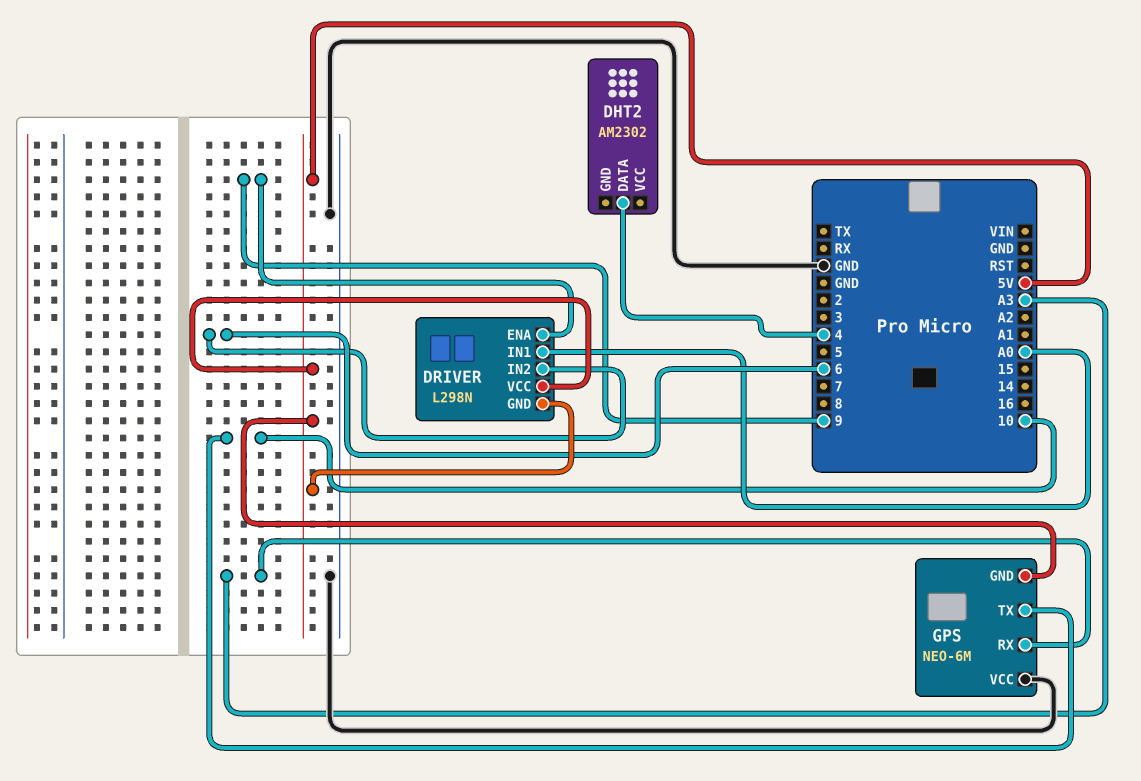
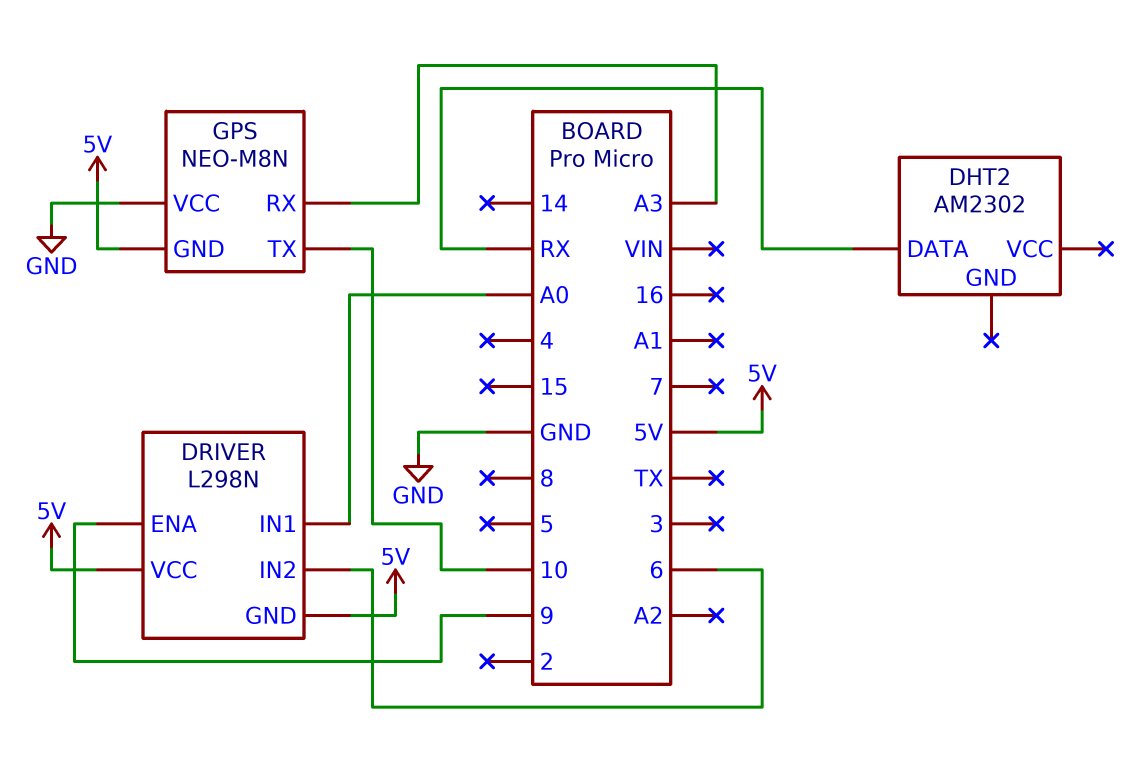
DHT2 pin DATA: 4 -> RX
GPS: NEO-6M -> NEO-M8N

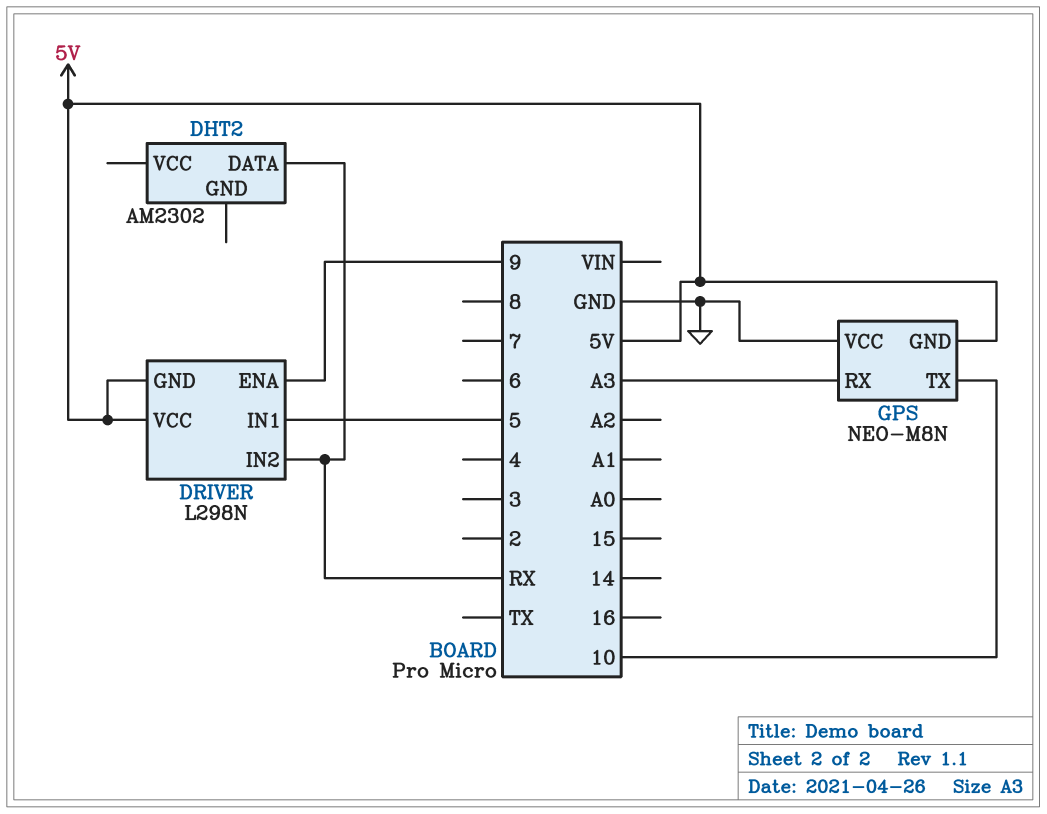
DRIVER pin IN1: A0 -> 5
DRIVER pin IN2: 6 -> RX

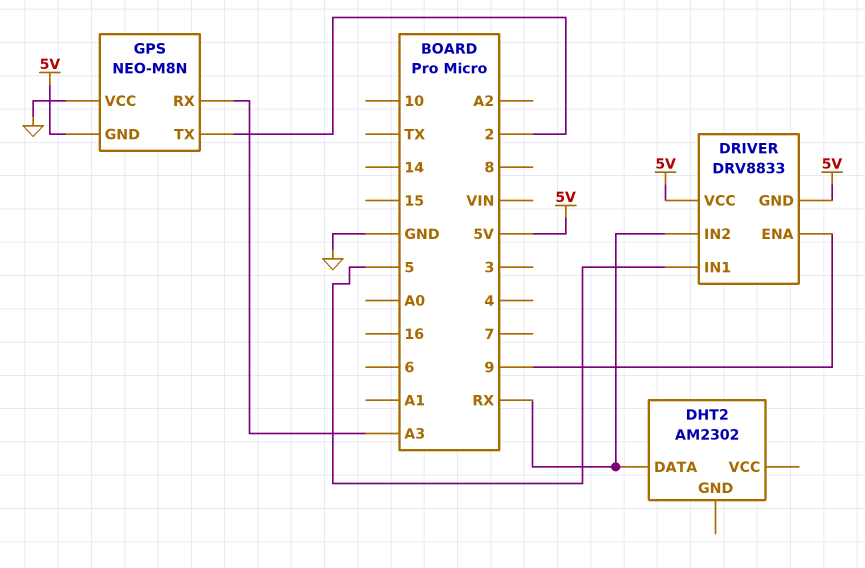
DRIVER: L298N -> DRV8833
GPS pin TX: 10 -> 2

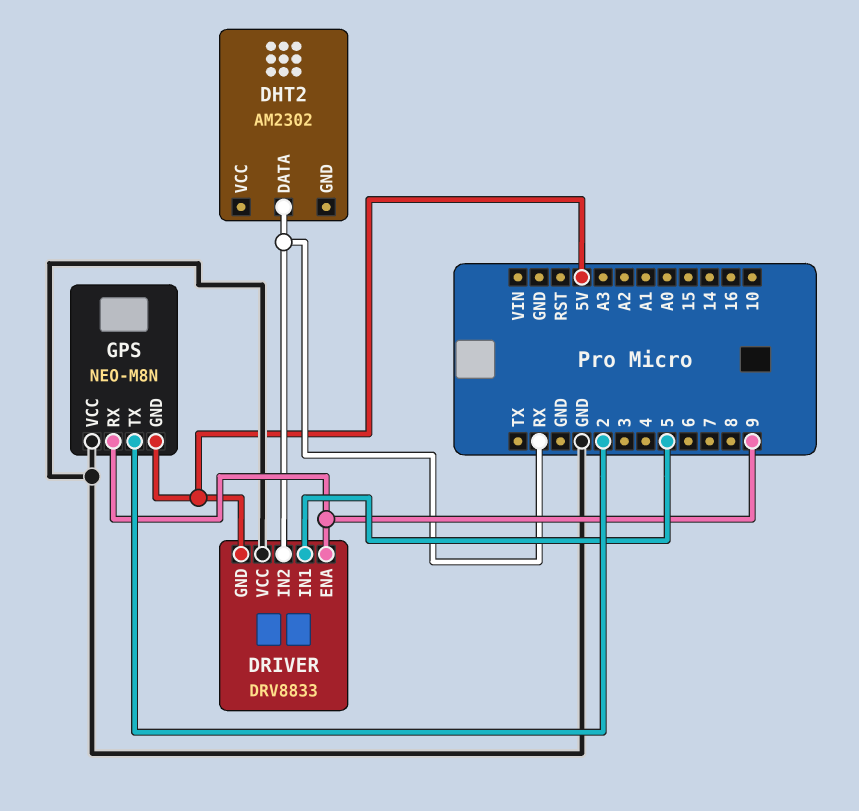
DRIVER pin VCC: 5V -> GND
GPS pin RX: A3 -> 9

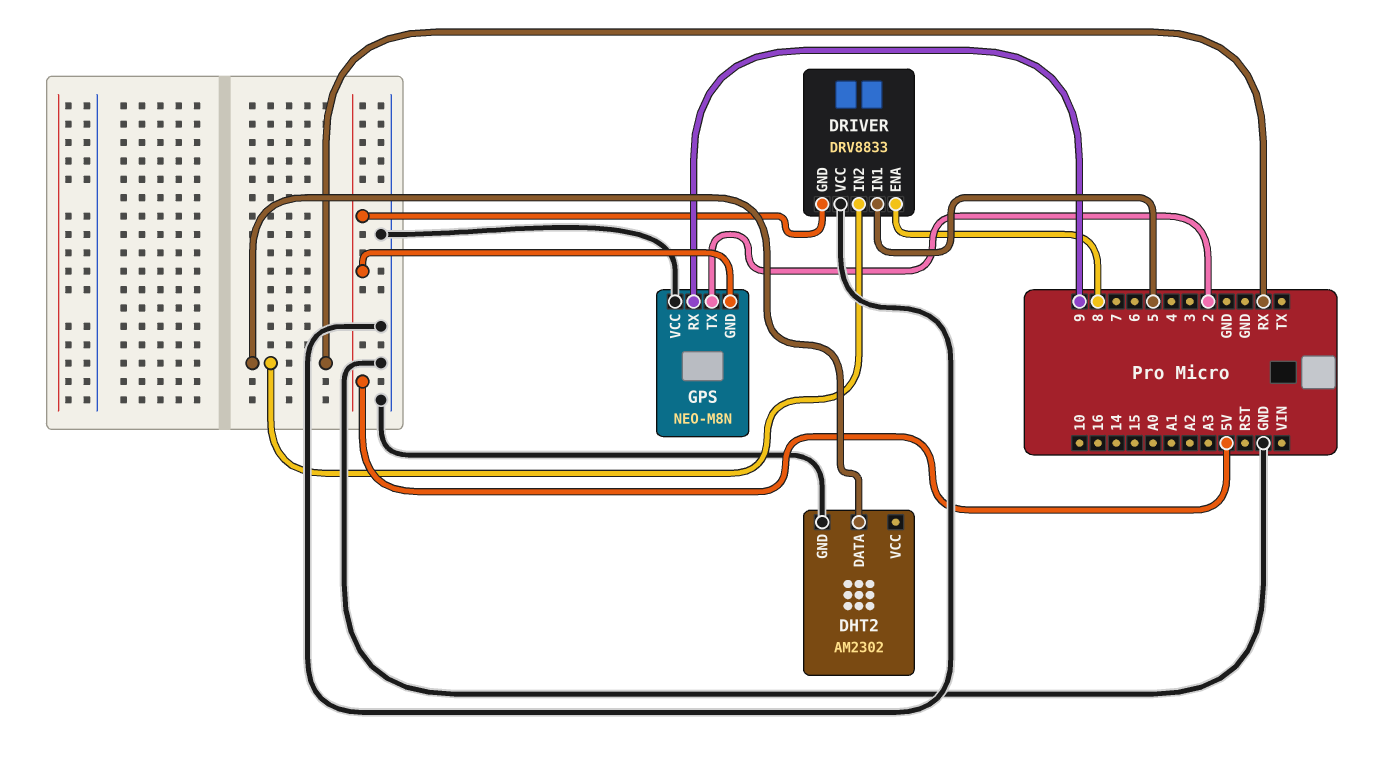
DHT2 pin GND: none -> GND
DRIVER pin ENA: 9 -> 8

